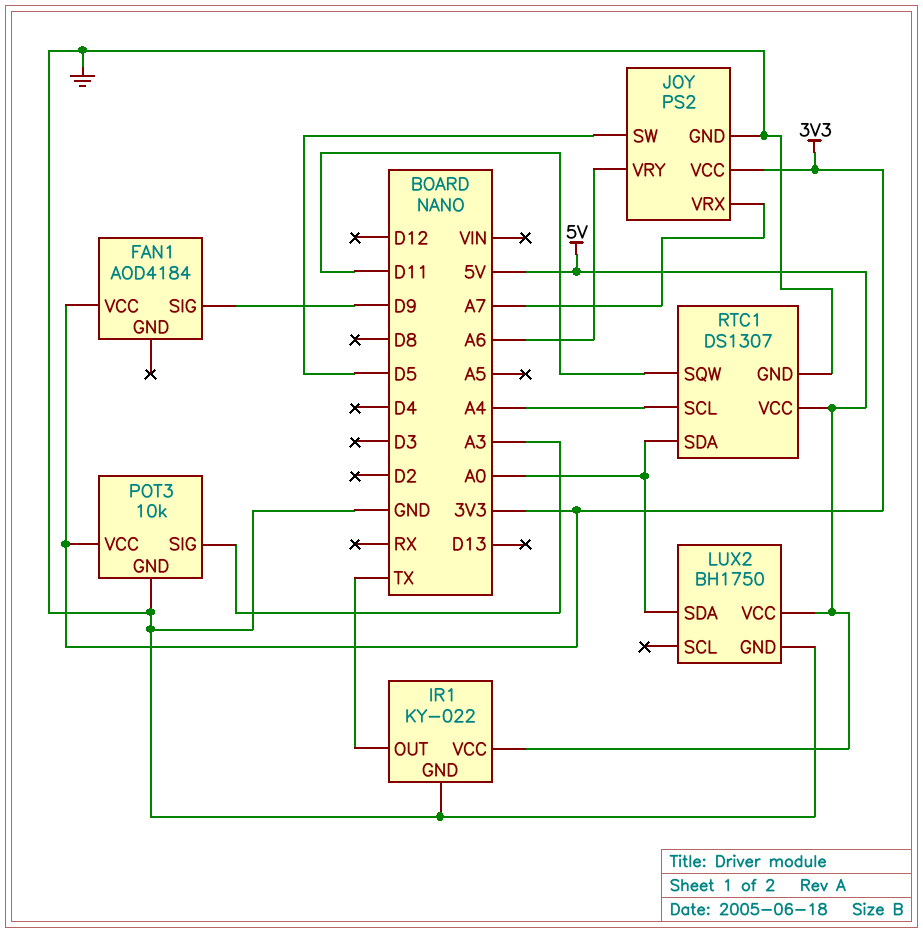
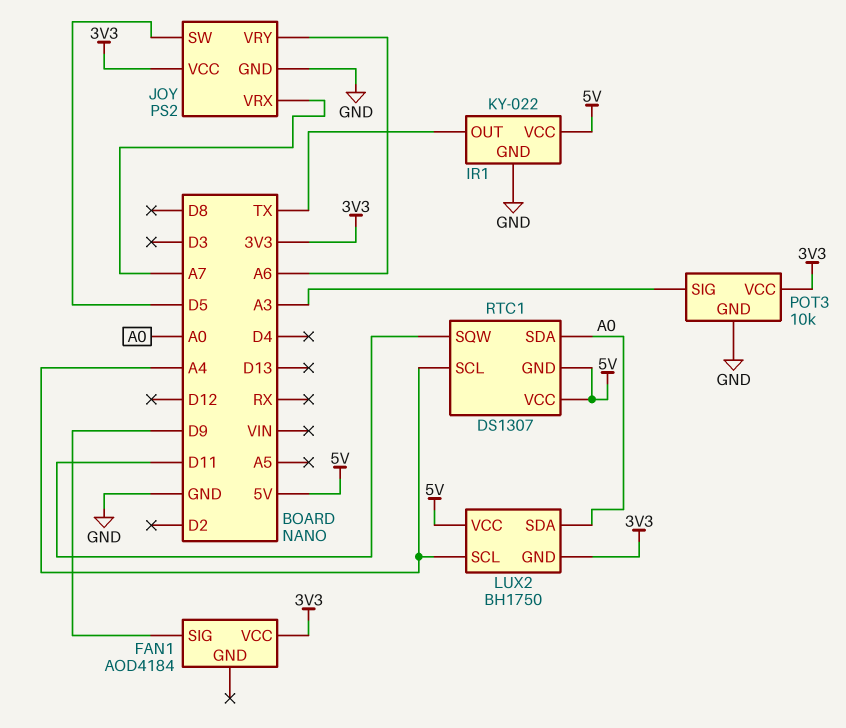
LUX2 pin GND: GND -> 3V3
LUX2 pin SCL: none -> A4
RTC1 pin GND: GND -> 5V

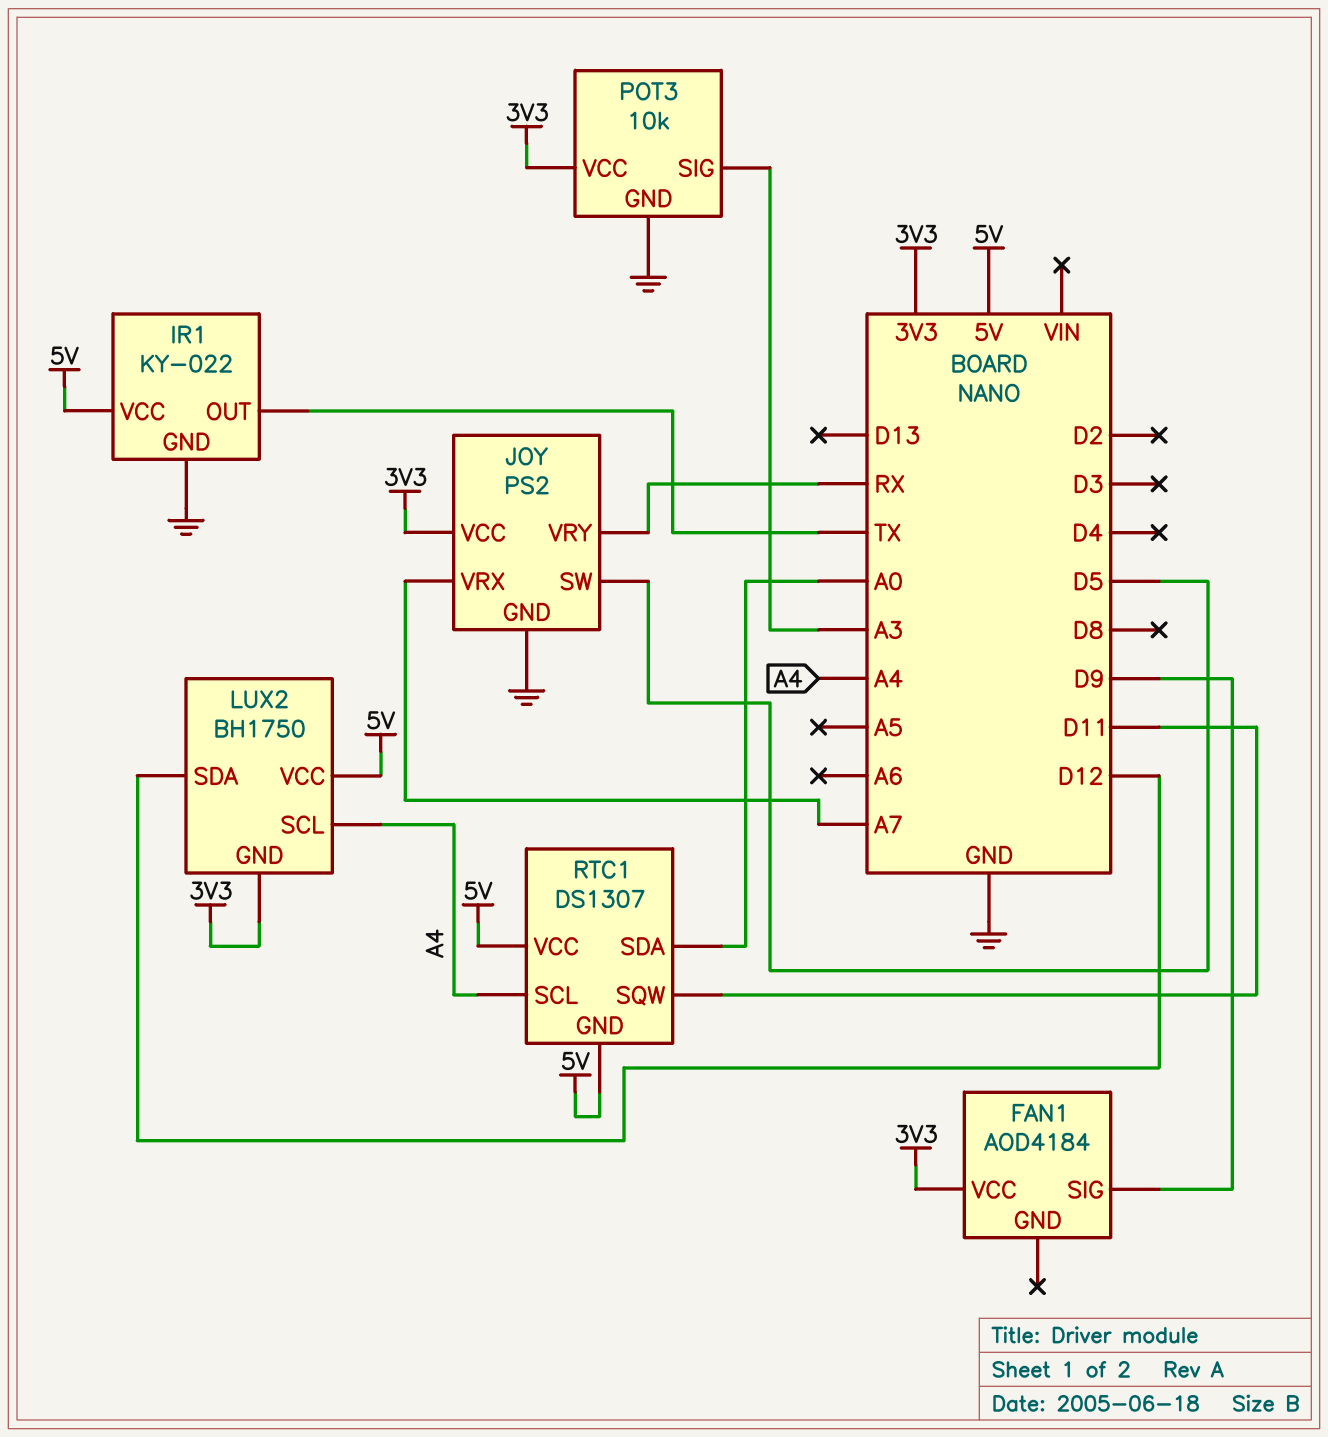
JOY pin VRY: A6 -> RX
LUX2 pin SDA: A0 -> D12

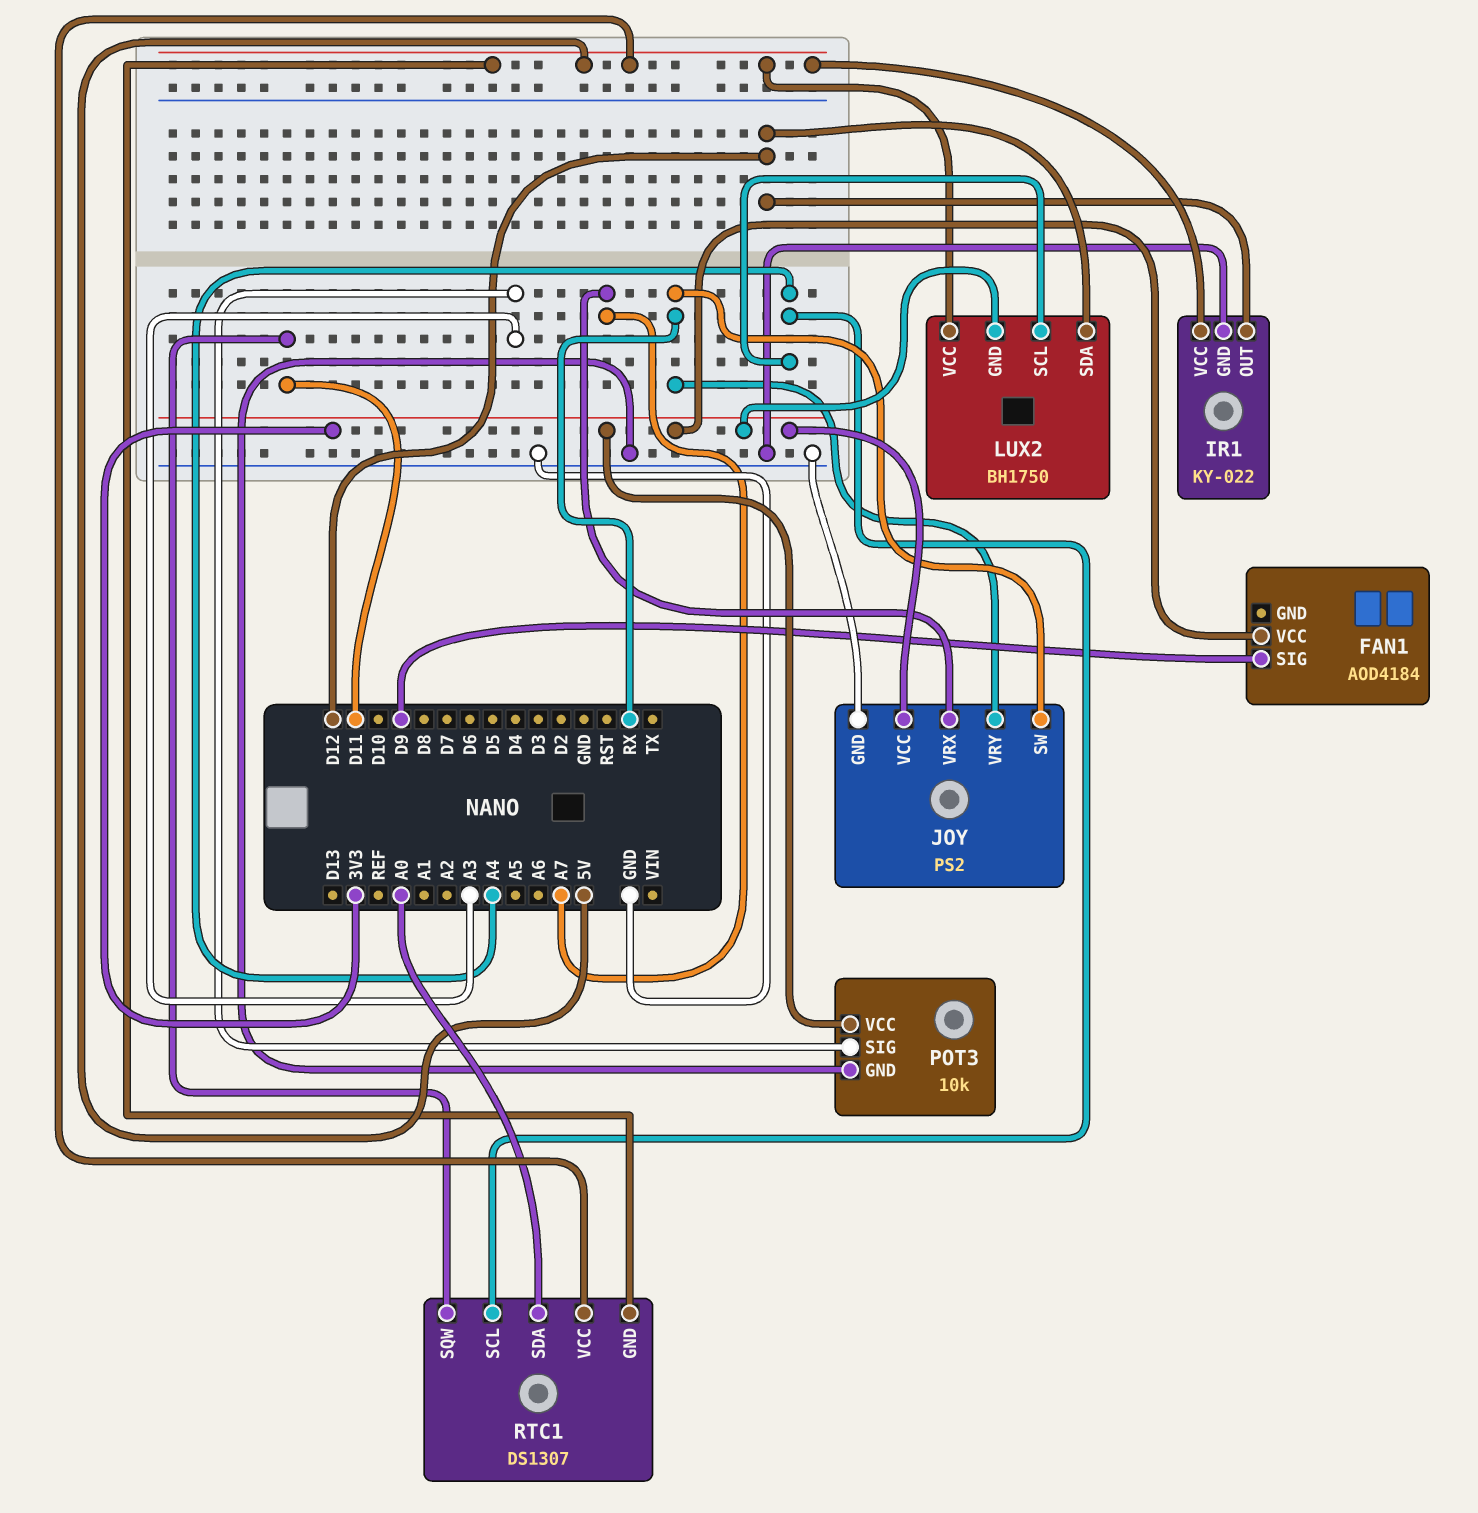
IR1 pin OUT: TX -> D12
JOY pin SW: D5 -> RX

